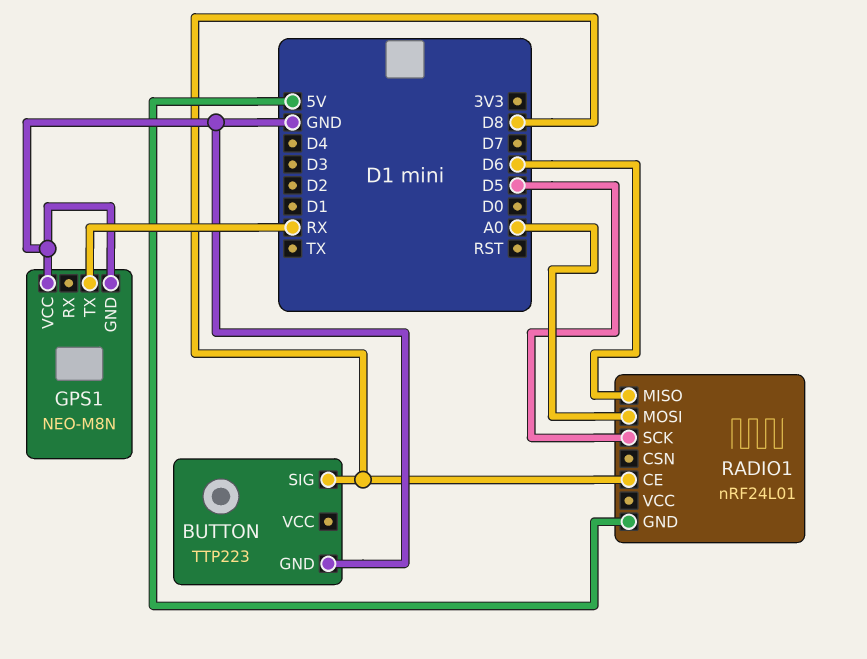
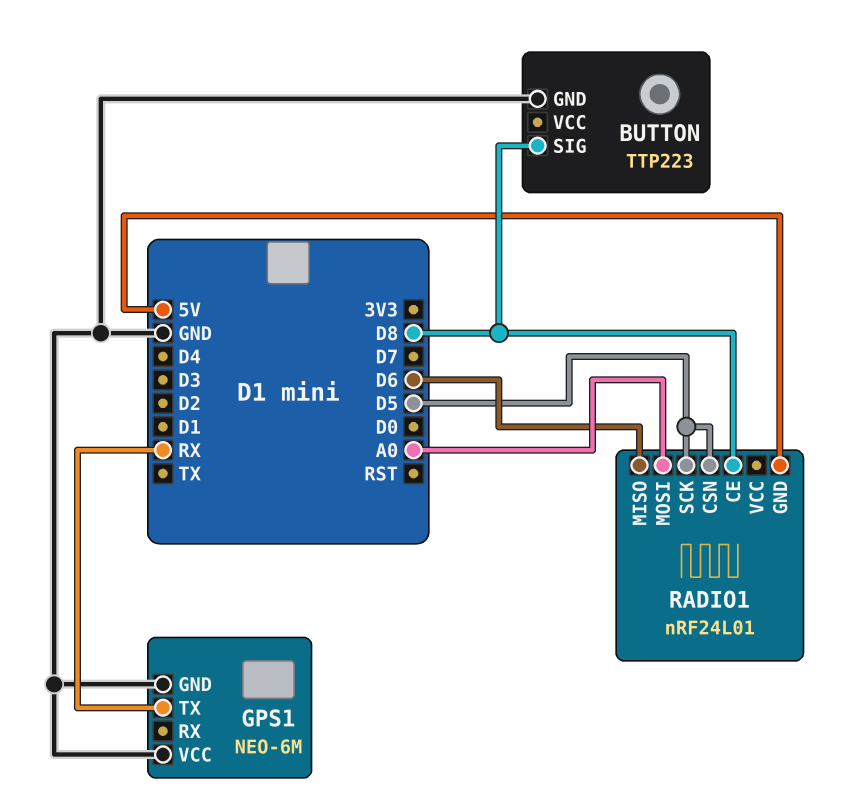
GPS1: NEO-M8N -> NEO-6M
RADIO1 pin CSN: none -> D5

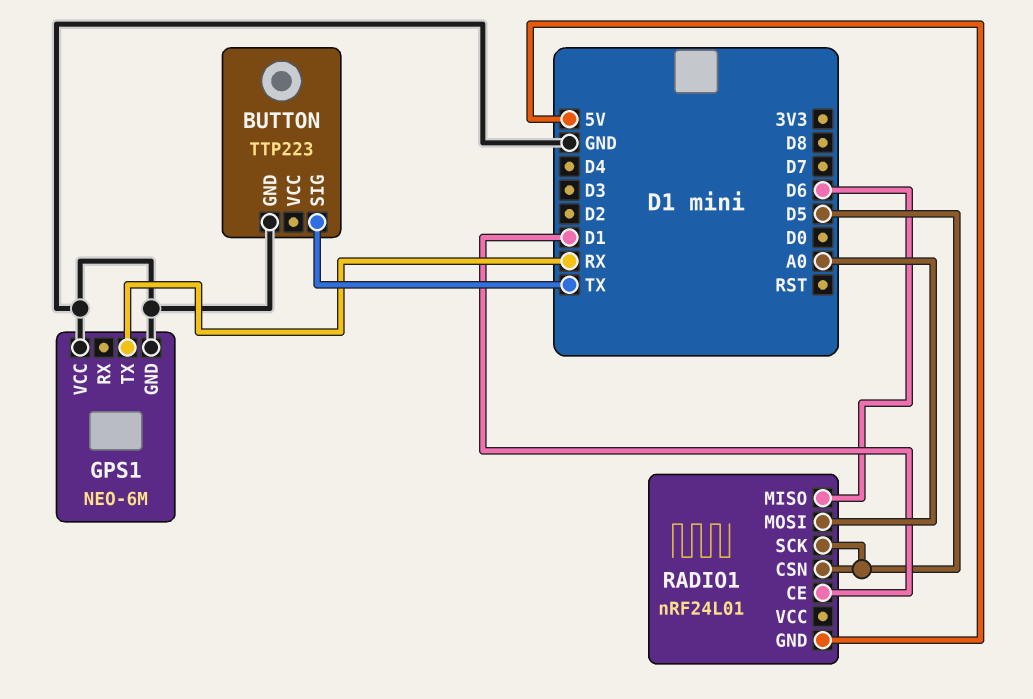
BUTTON pin SIG: D8 -> TX
RADIO1 pin CE: D8 -> D1

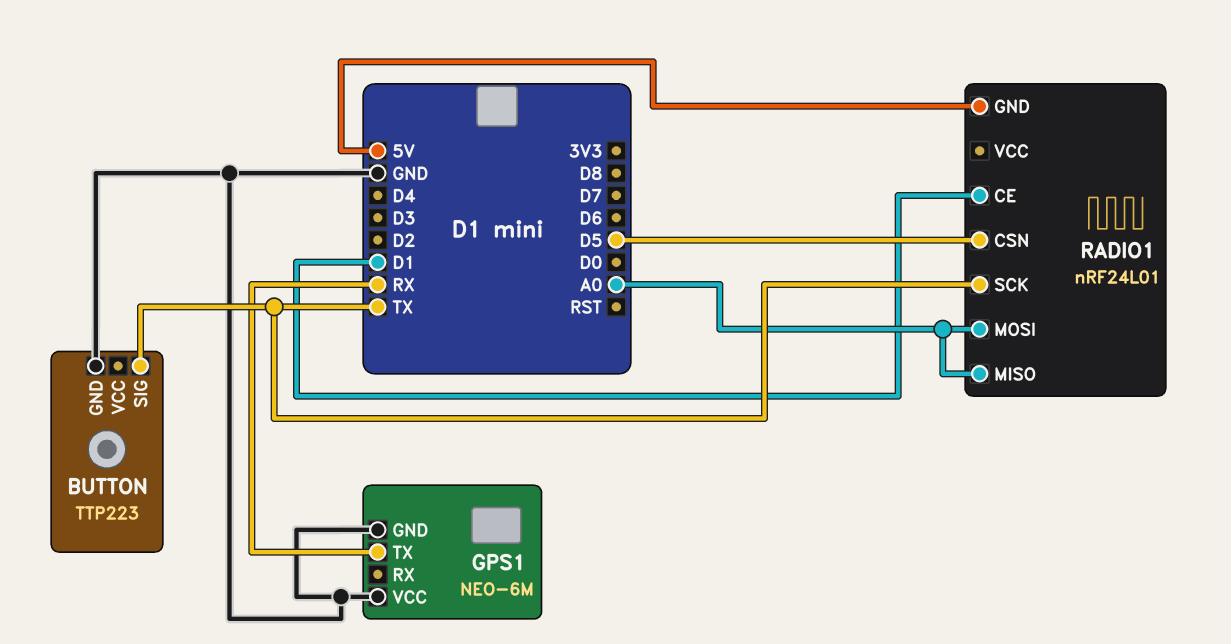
RADIO1 pin MISO: D6 -> A0
RADIO1 pin SCK: D5 -> TX

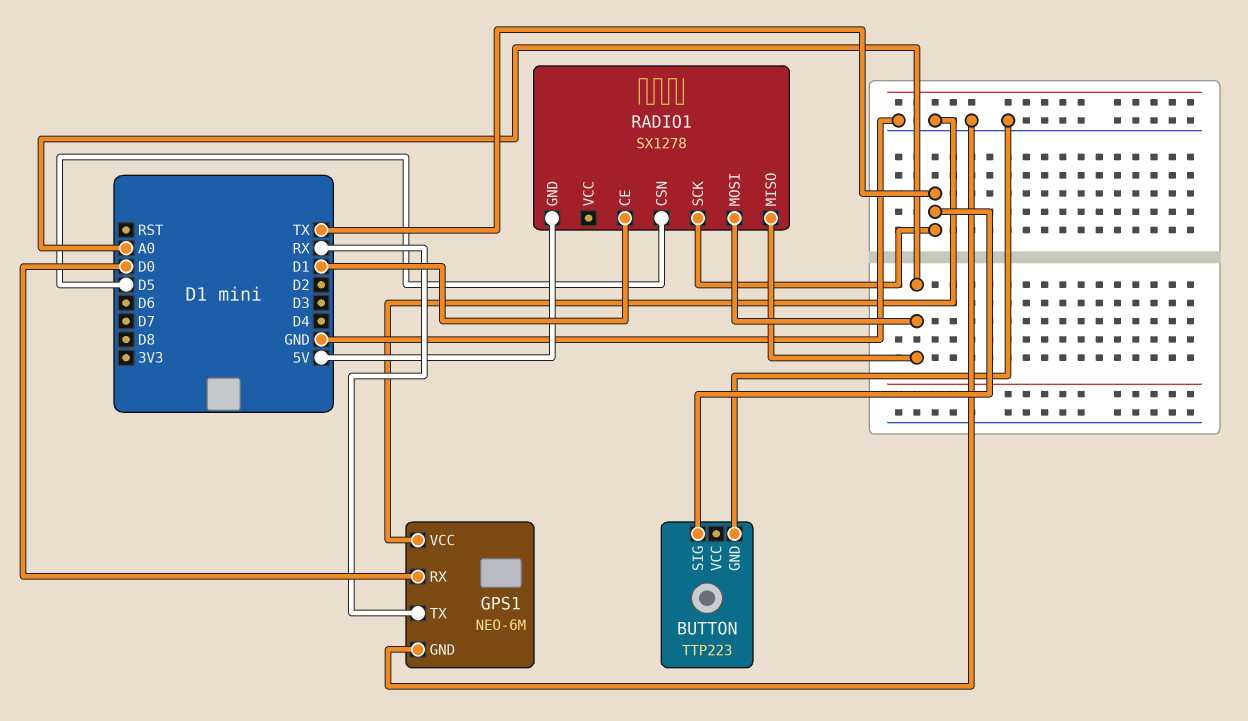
GPS1 pin RX: none -> D0
RADIO1: nRF24L01 -> SX1278

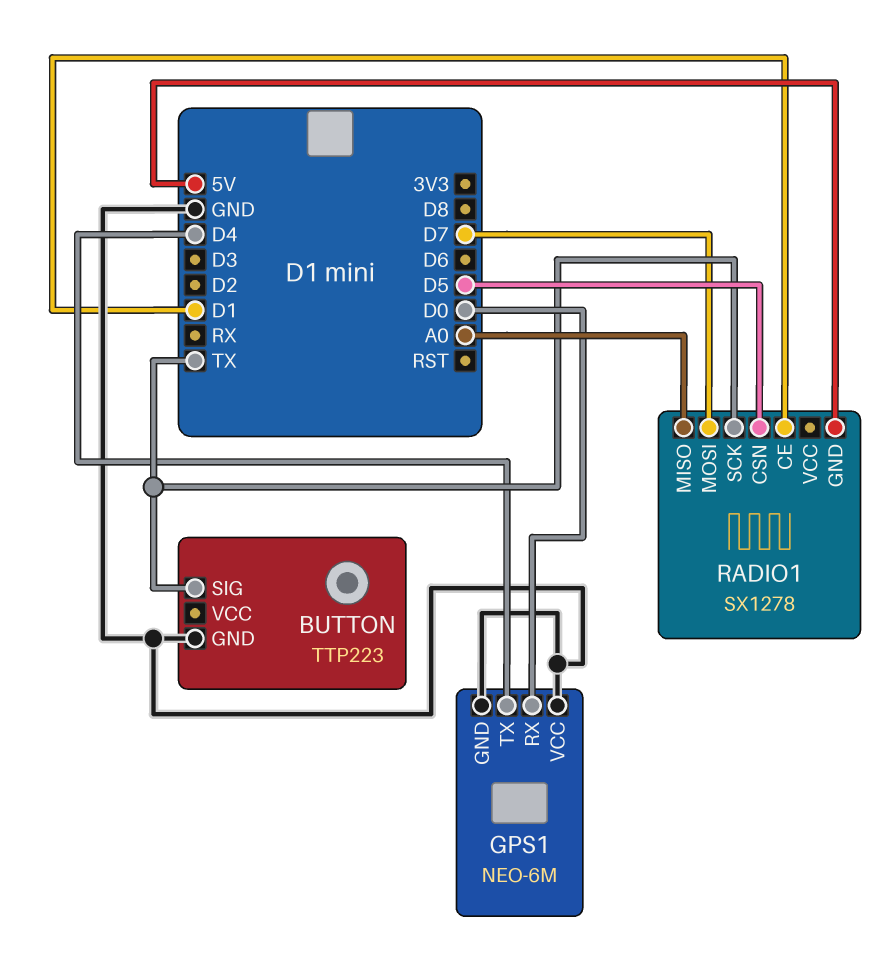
GPS1 pin TX: RX -> D4
RADIO1 pin MOSI: A0 -> D7

